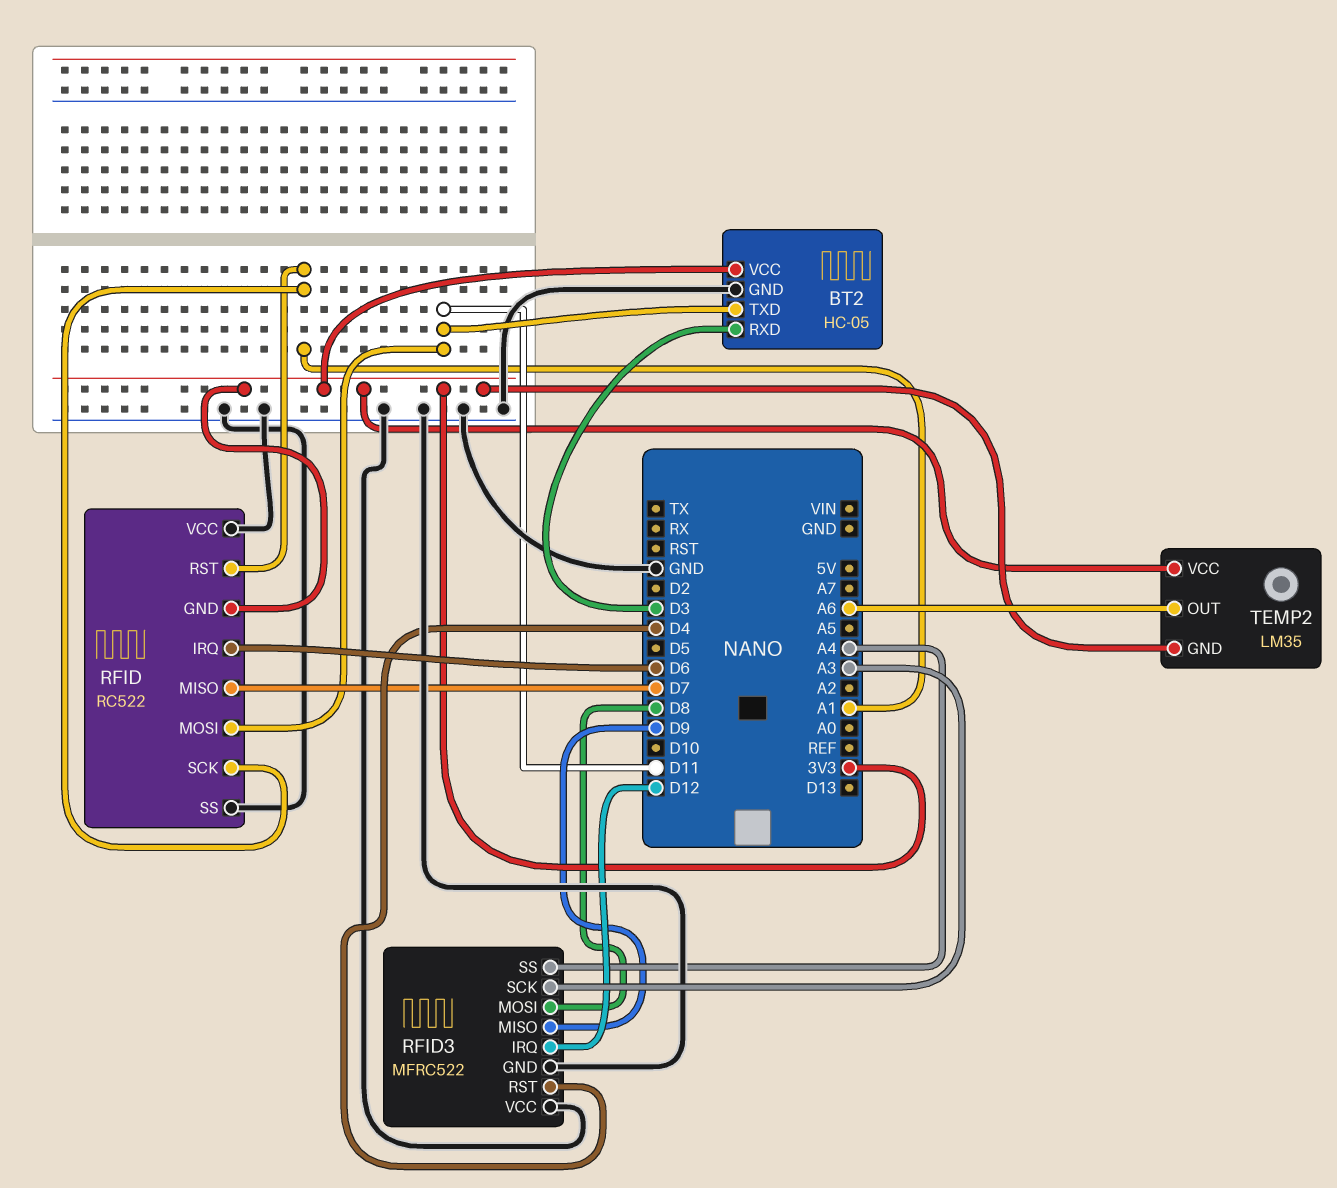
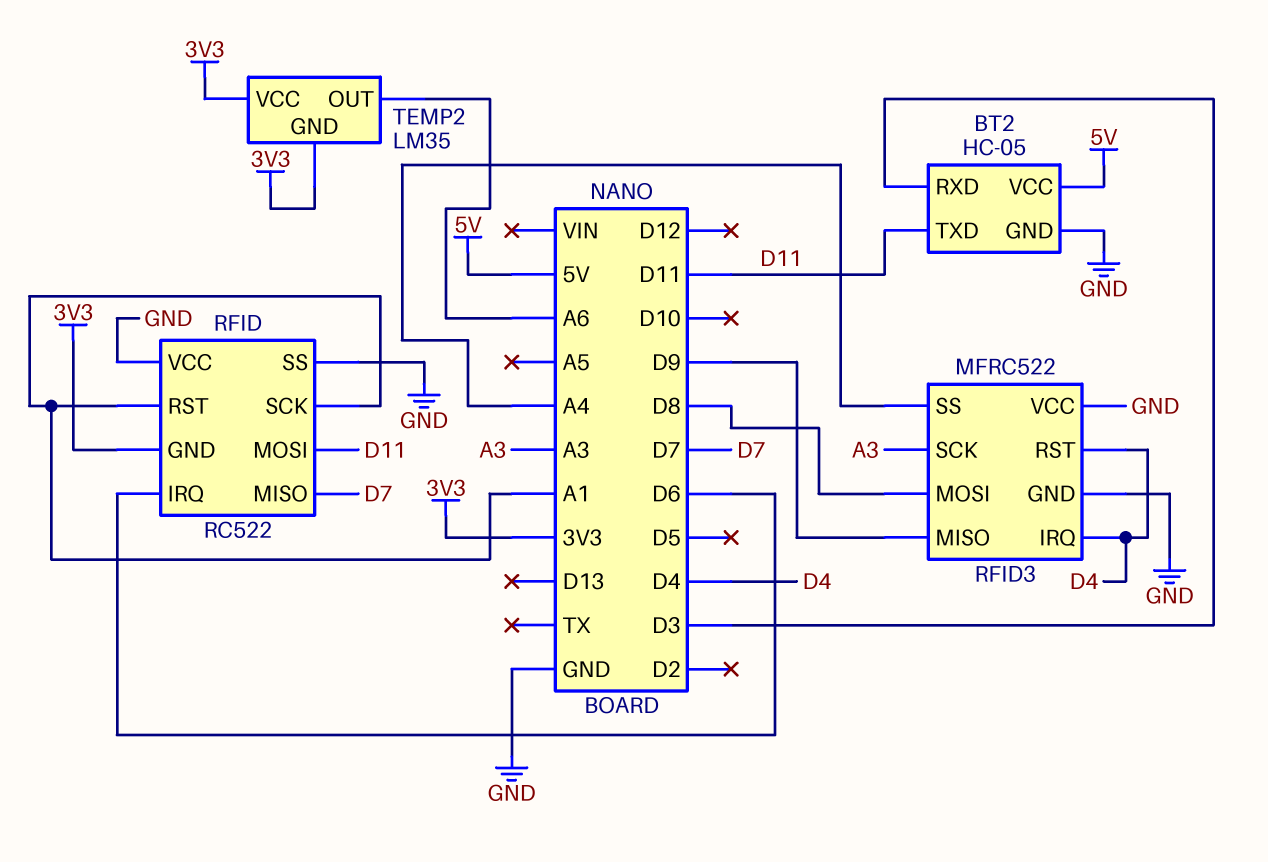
BT2 pin VCC: 3V3 -> 5V
RFID3 pin IRQ: D12 -> D4

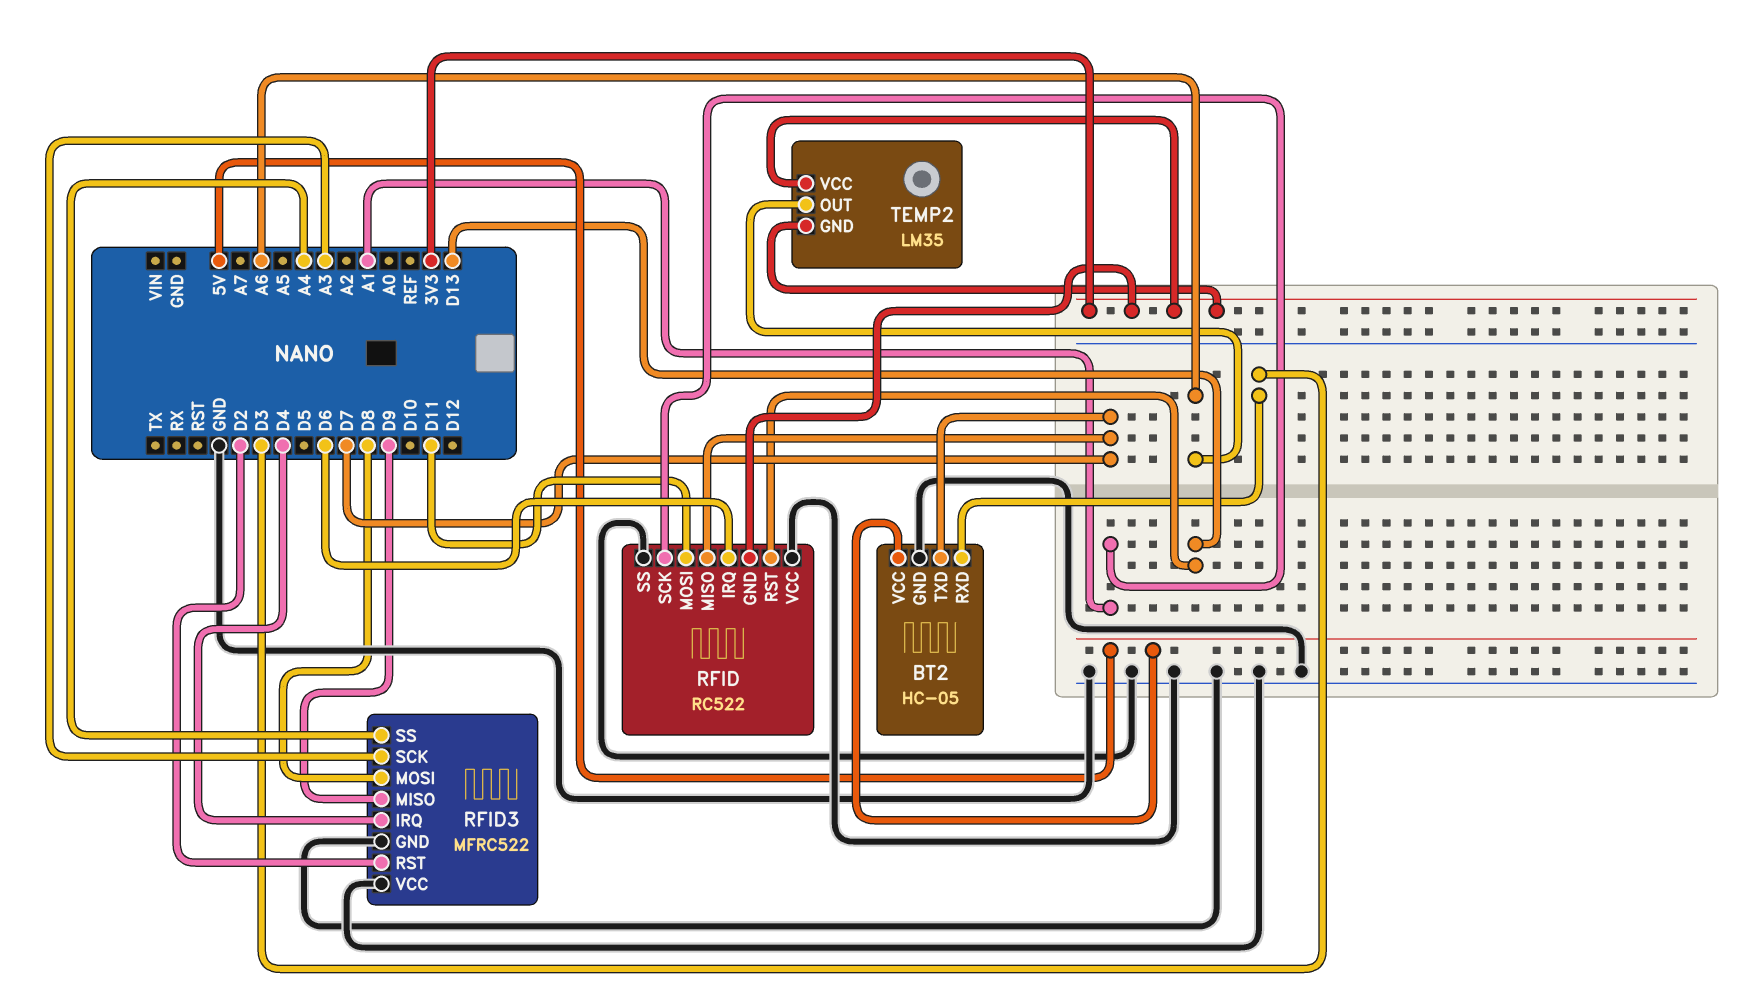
BT2 pin TXD: D11 -> D7
RFID pin RST: A1 -> D13
RFID3 pin RST: D4 -> D2

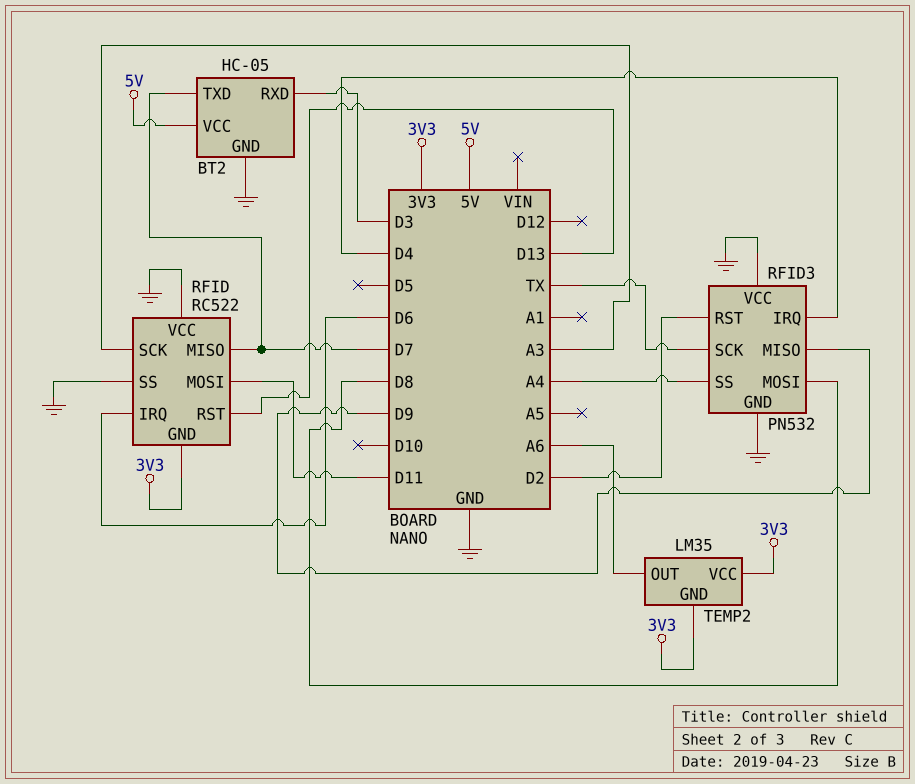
RFID pin SCK: A1 -> A3
RFID3: MFRC522 -> PN532
RFID3 pin SCK: A3 -> TX

